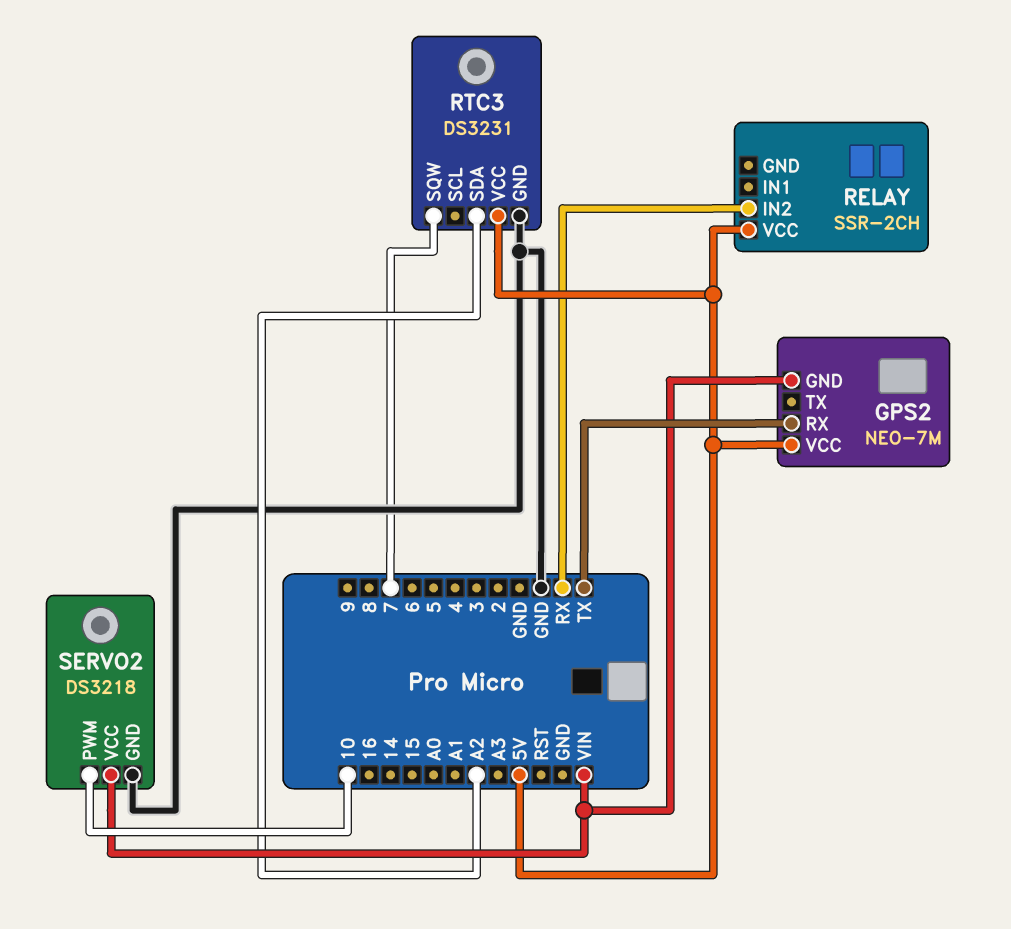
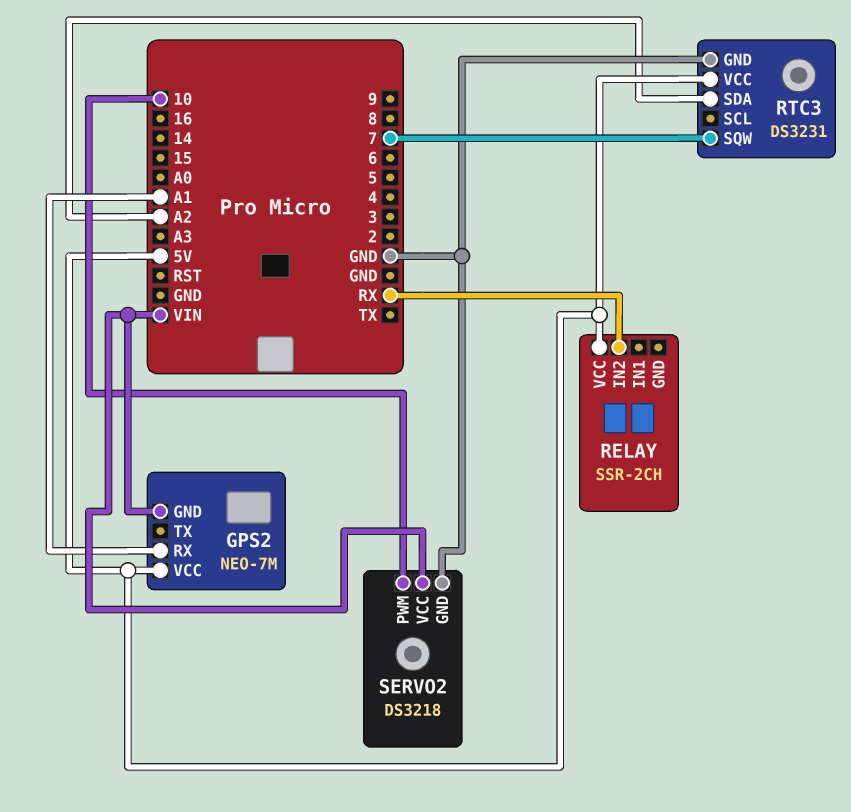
GPS2 pin RX: TX -> A1

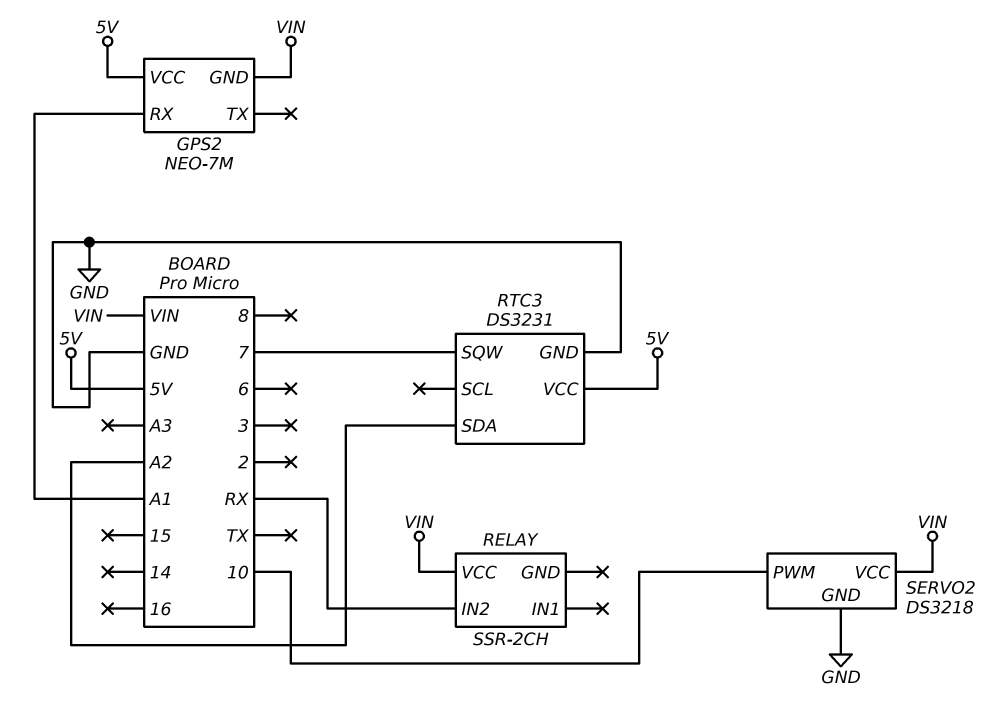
RELAY pin VCC: 5V -> VIN

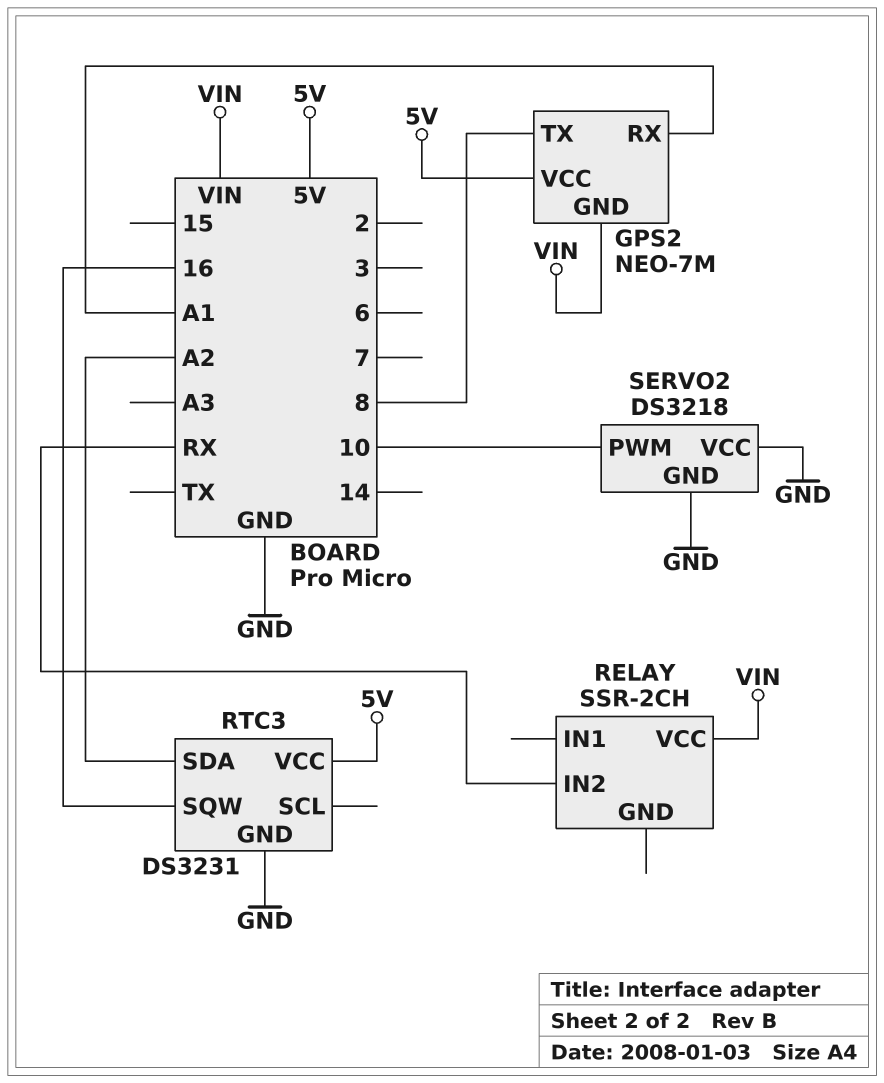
GPS2 pin TX: none -> 8
RTC3 pin SQW: 7 -> 16
SERVO2 pin VCC: VIN -> GND

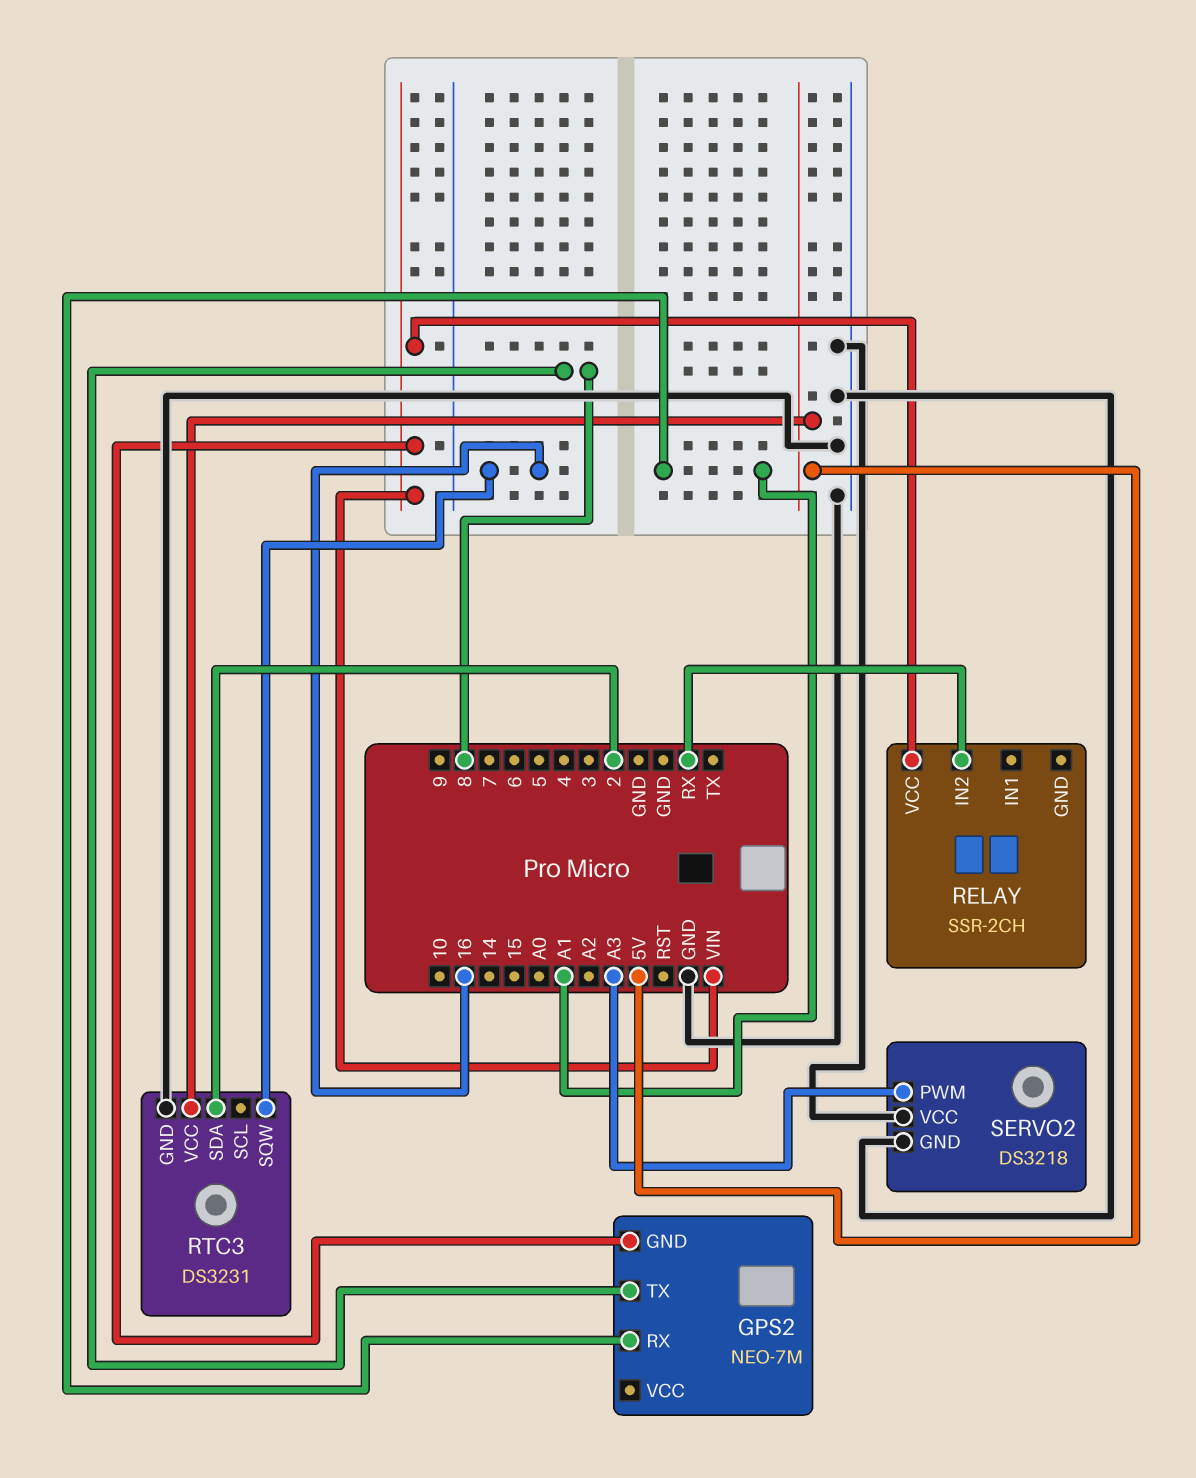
GPS2 pin VCC: 5V -> none
RTC3 pin SDA: A2 -> 2
SERVO2 pin PWM: 10 -> A3

